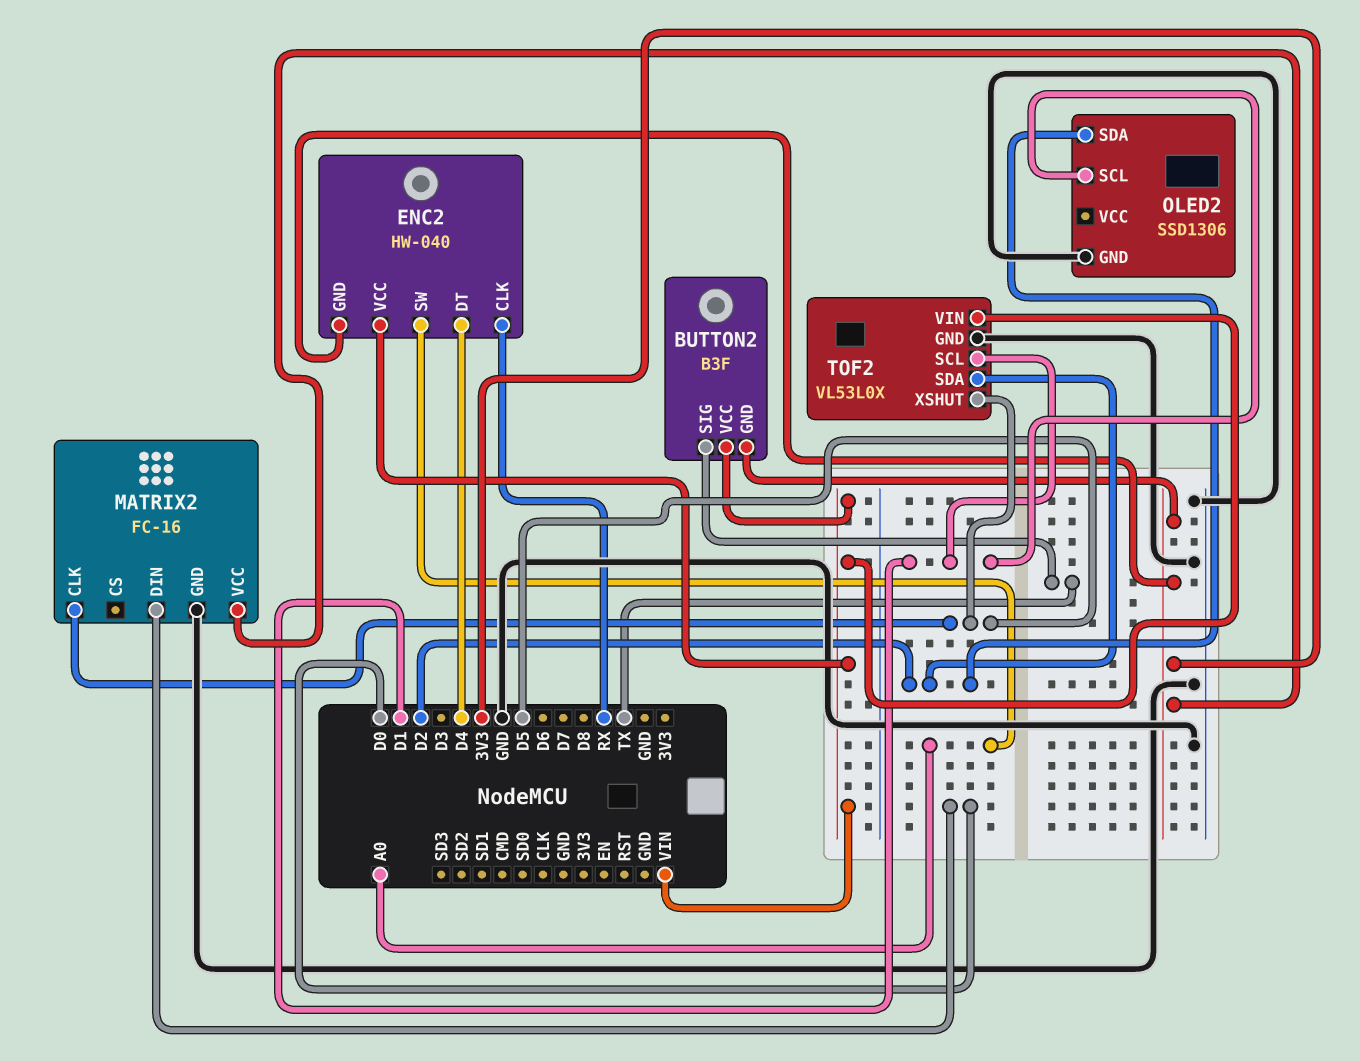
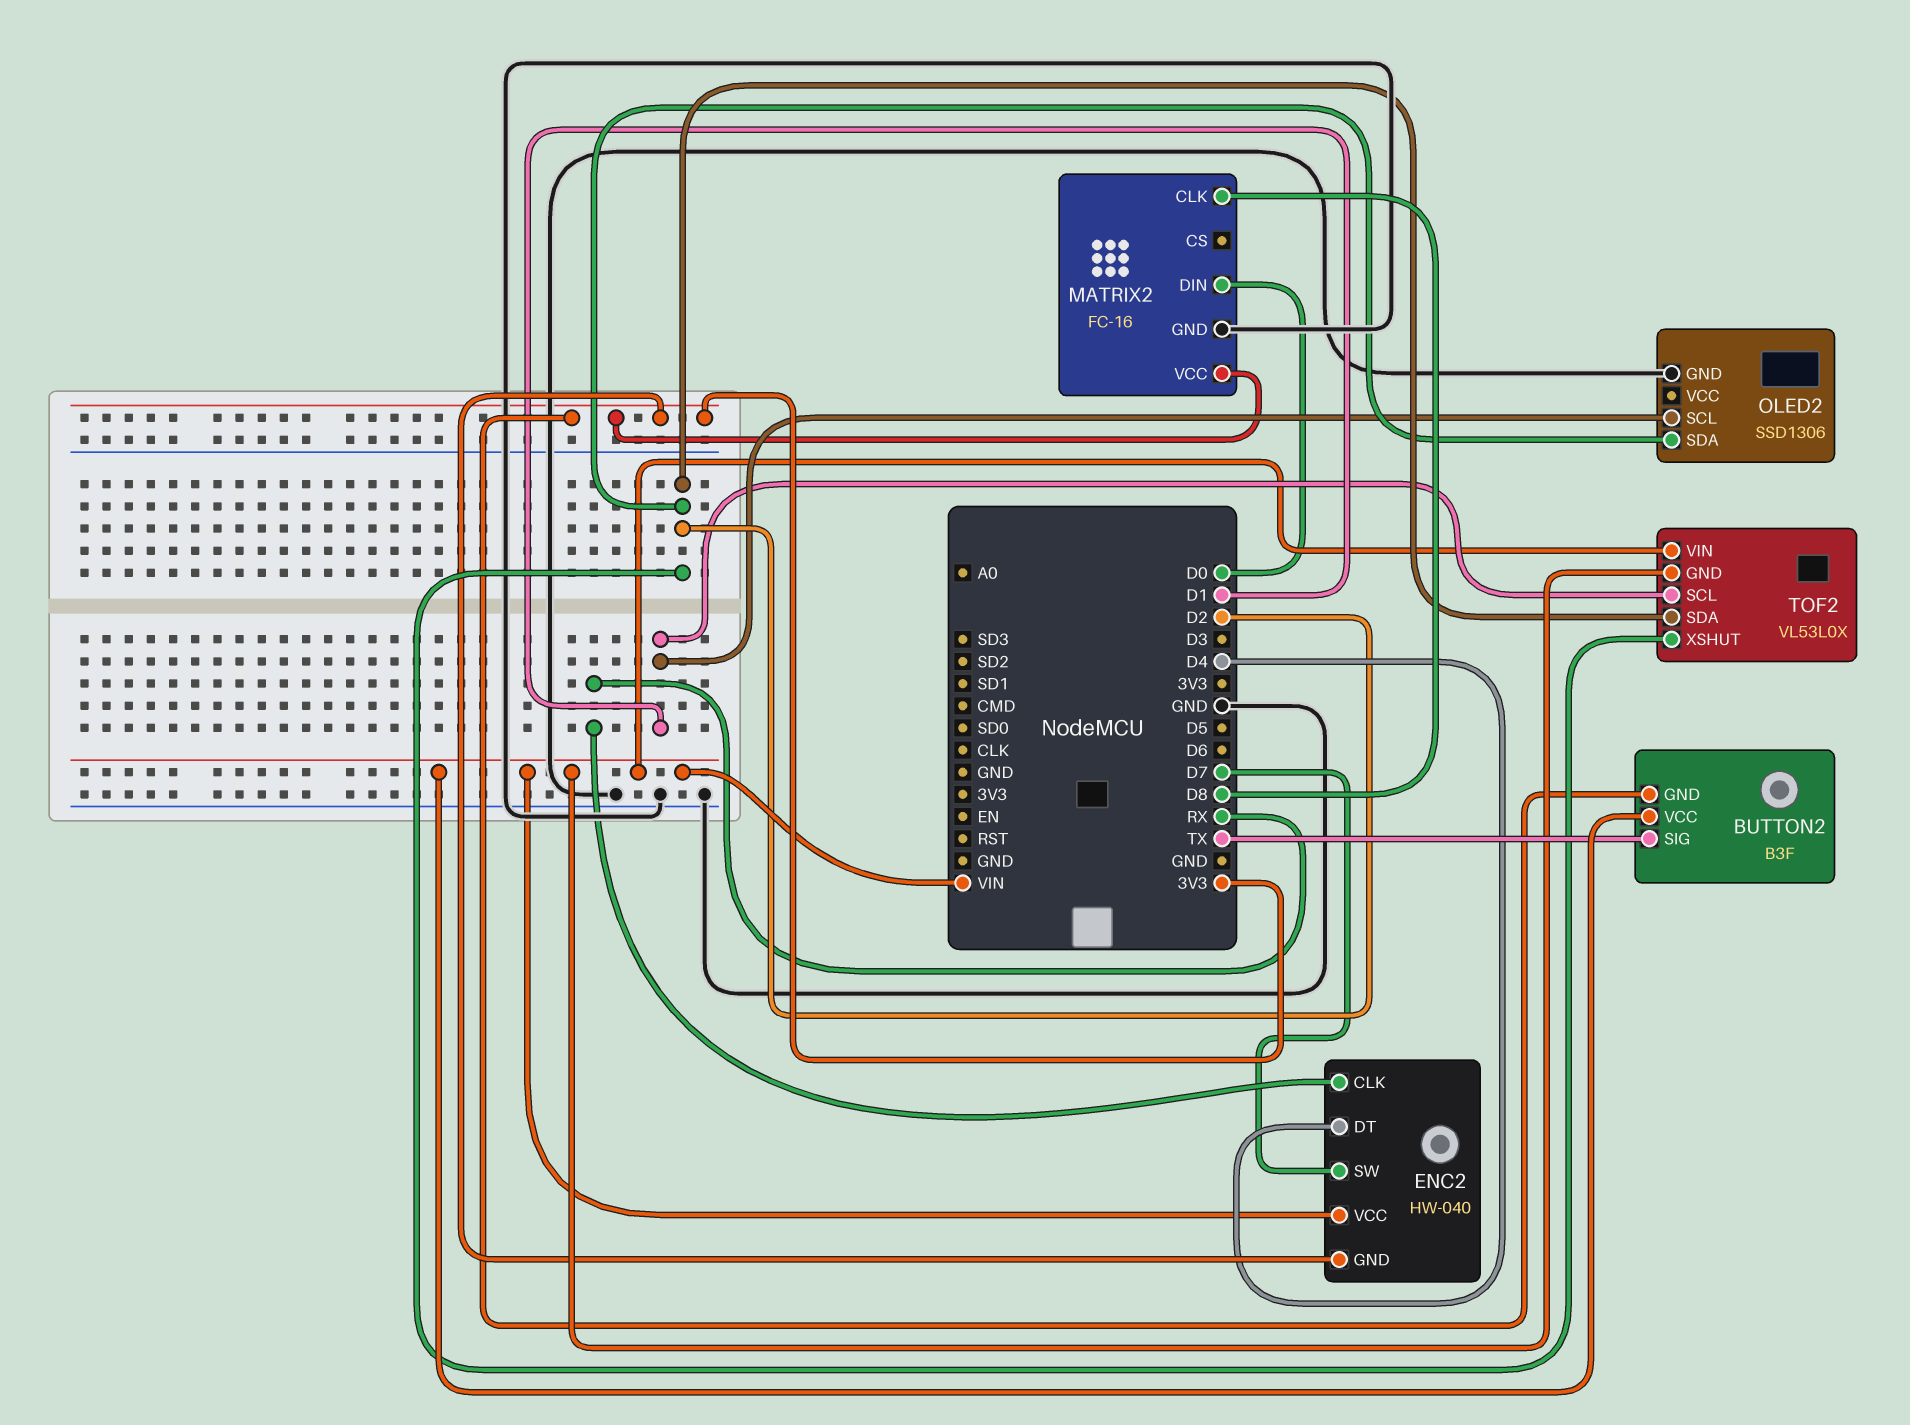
ENC2 pin SW: A0 -> D7
MATRIX2 pin CLK: D5 -> D8
TOF2 pin GND: GND -> VIN
TOF2 pin XSHUT: D5 -> D2

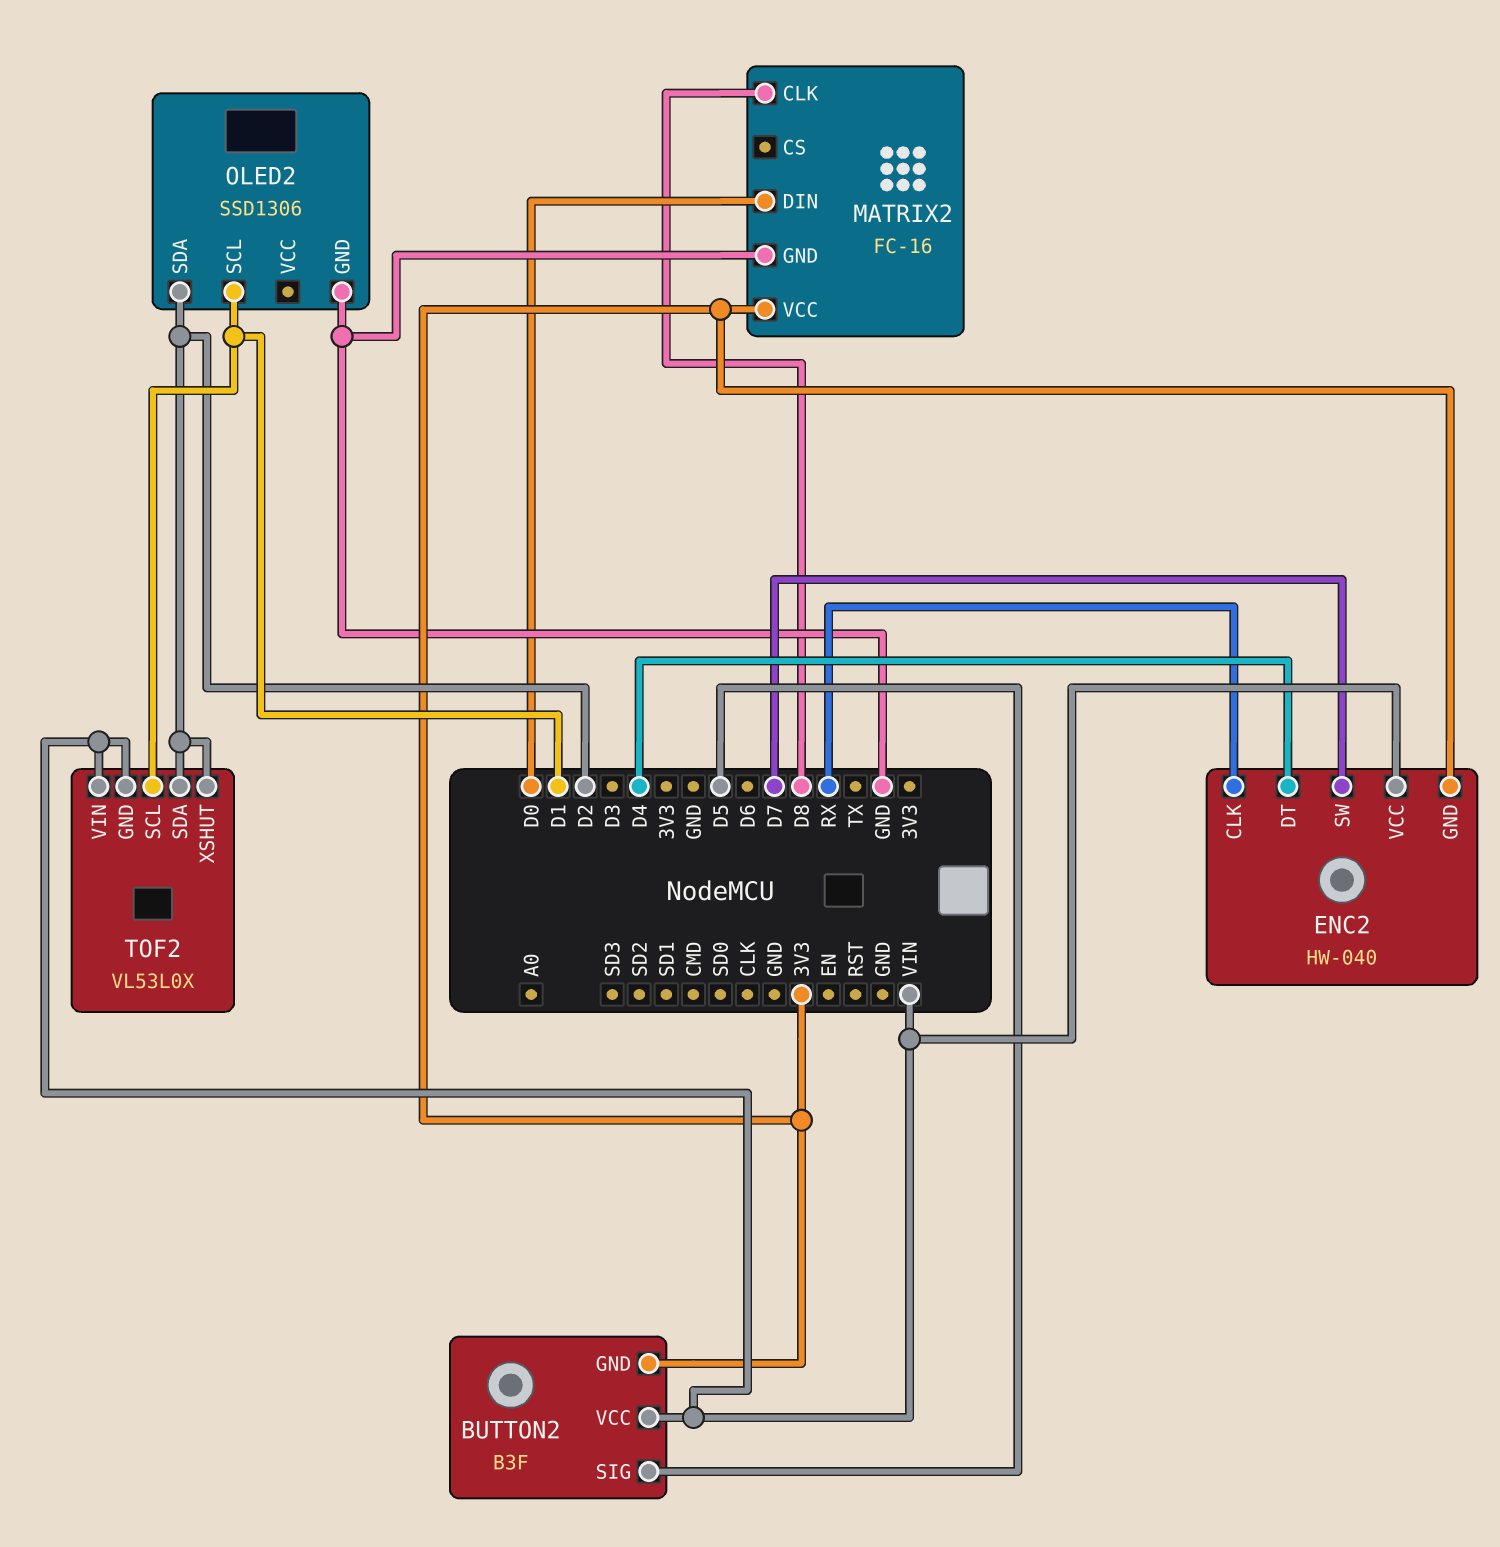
BUTTON2 pin SIG: TX -> D5

